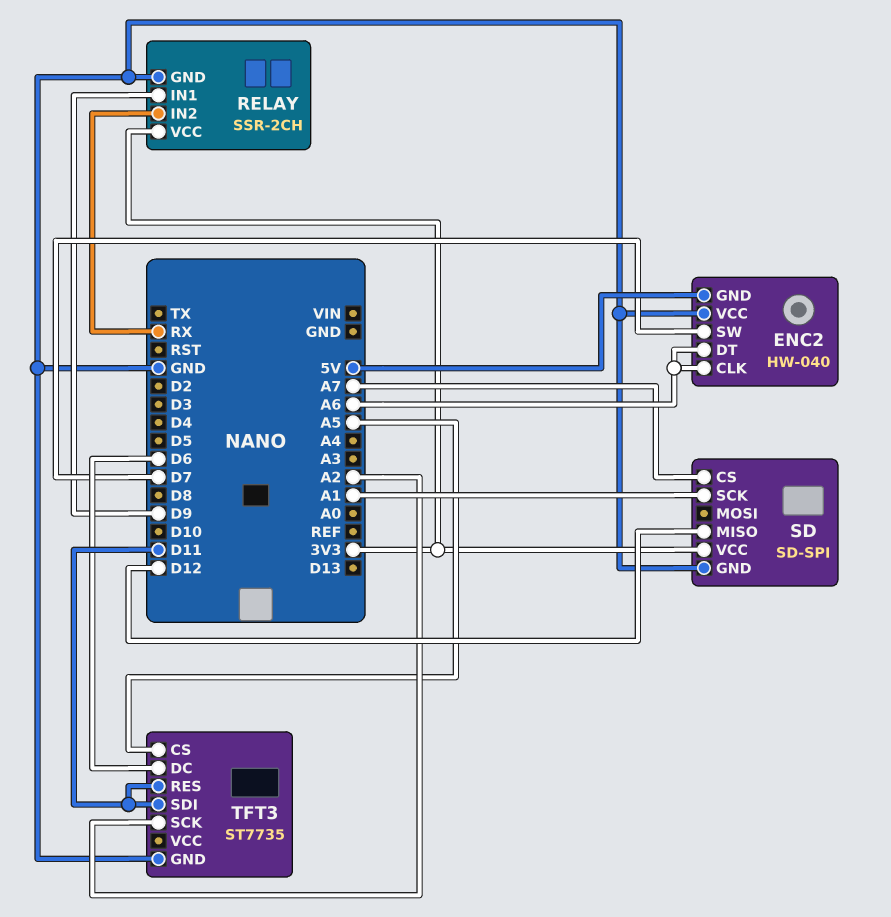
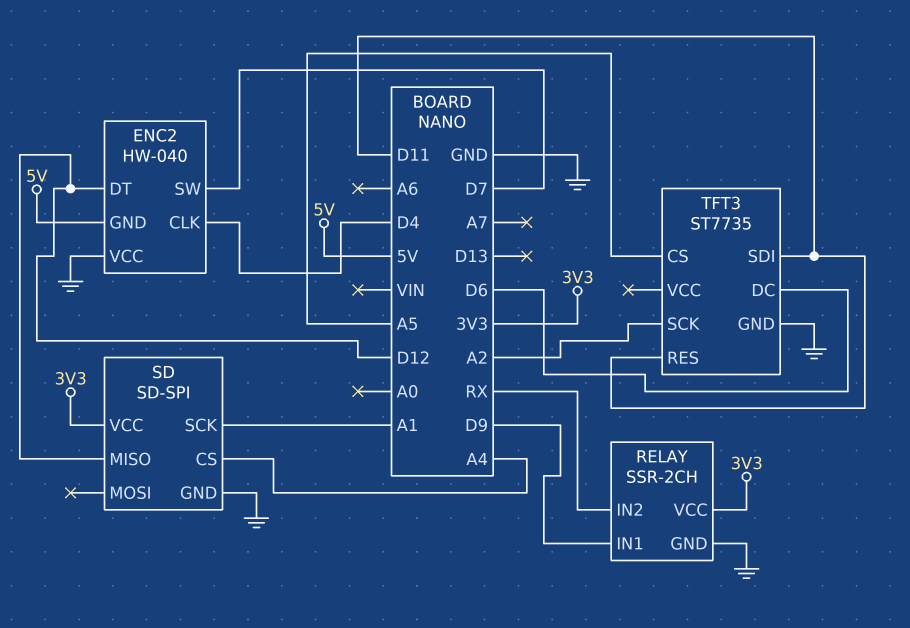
ENC2 pin CLK: A6 -> D4
ENC2 pin DT: A6 -> D12
SD pin CS: A7 -> A4

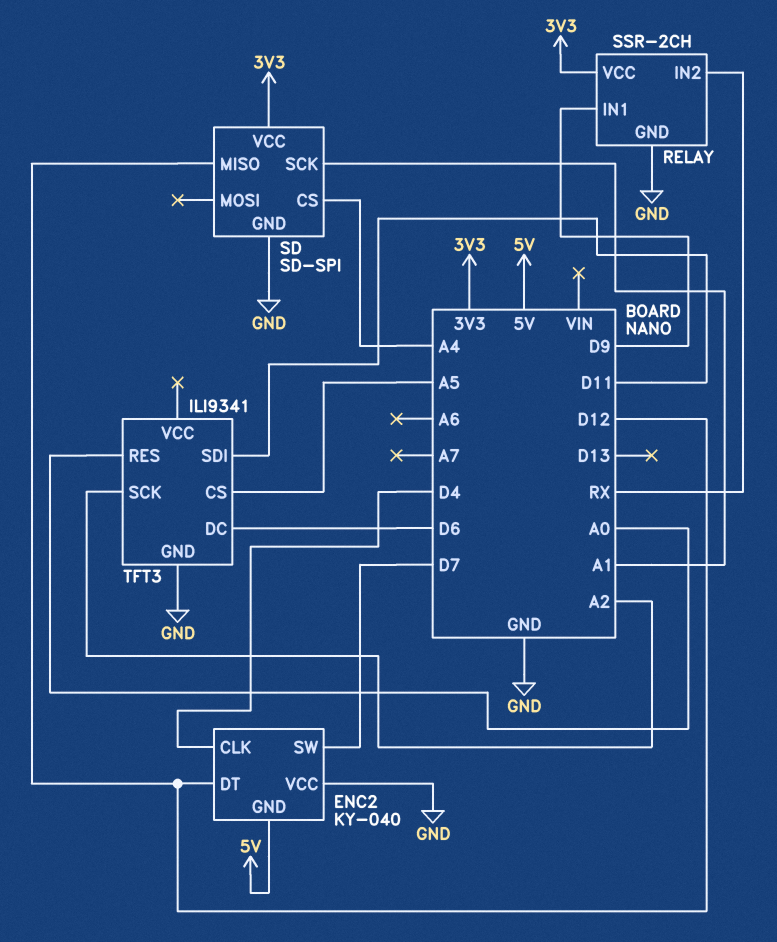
ENC2: HW-040 -> KY-040
TFT3: ST7735 -> ILI9341
TFT3 pin RES: D11 -> A0

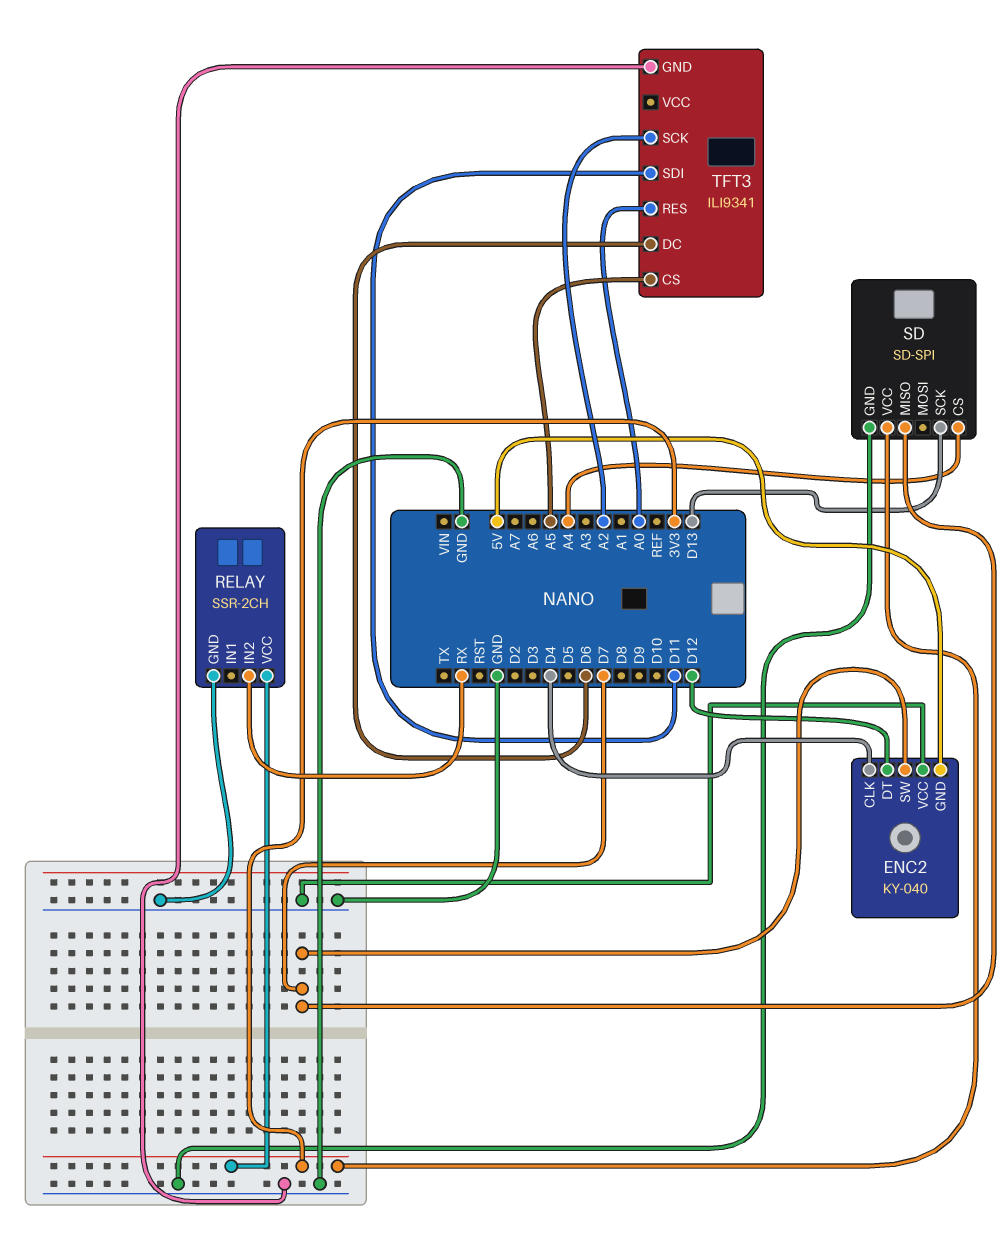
RELAY pin IN1: D9 -> none
SD pin MISO: D12 -> D7
SD pin SCK: A1 -> D13

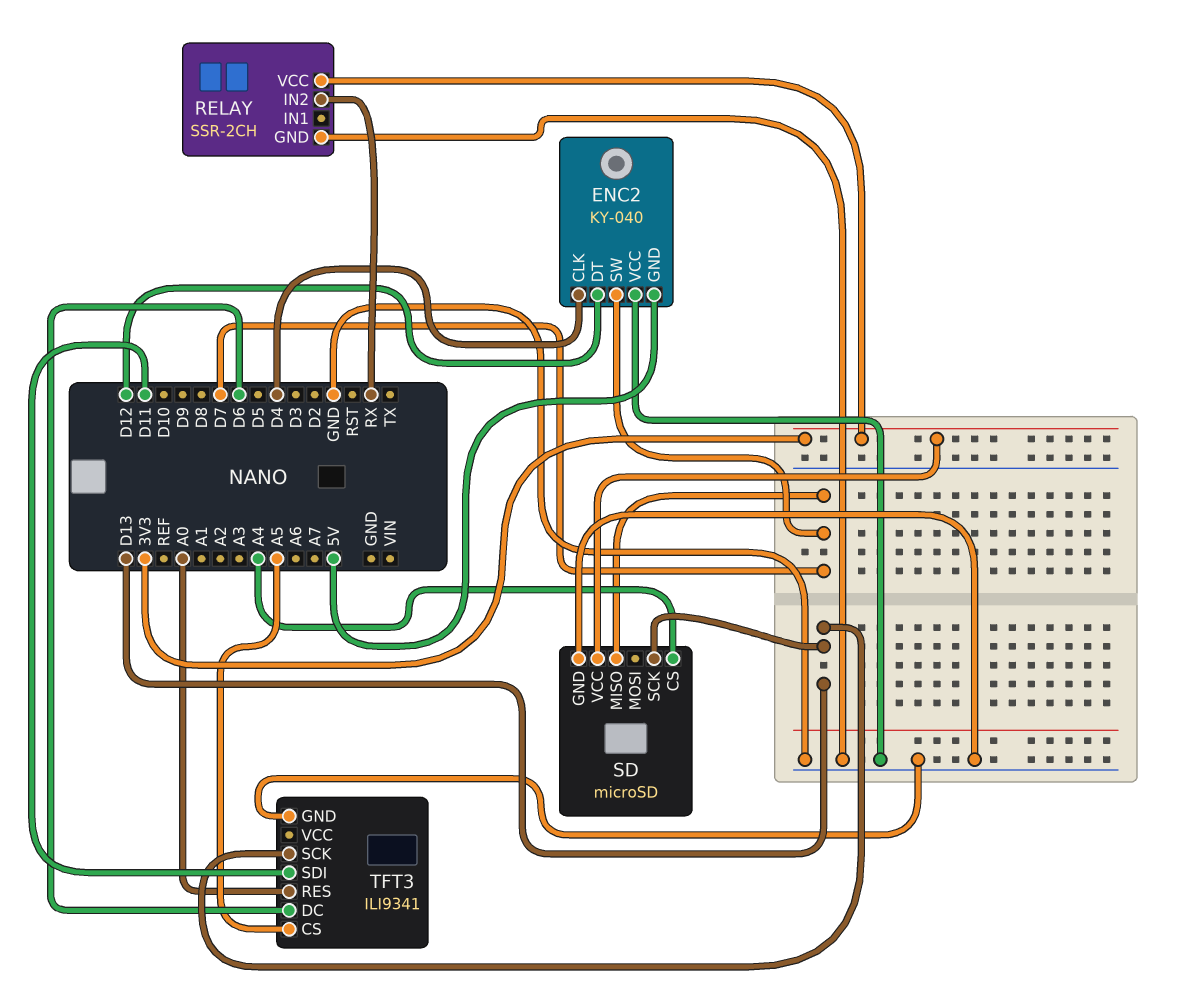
SD: SD-SPI -> microSD
TFT3 pin SCK: A2 -> D13

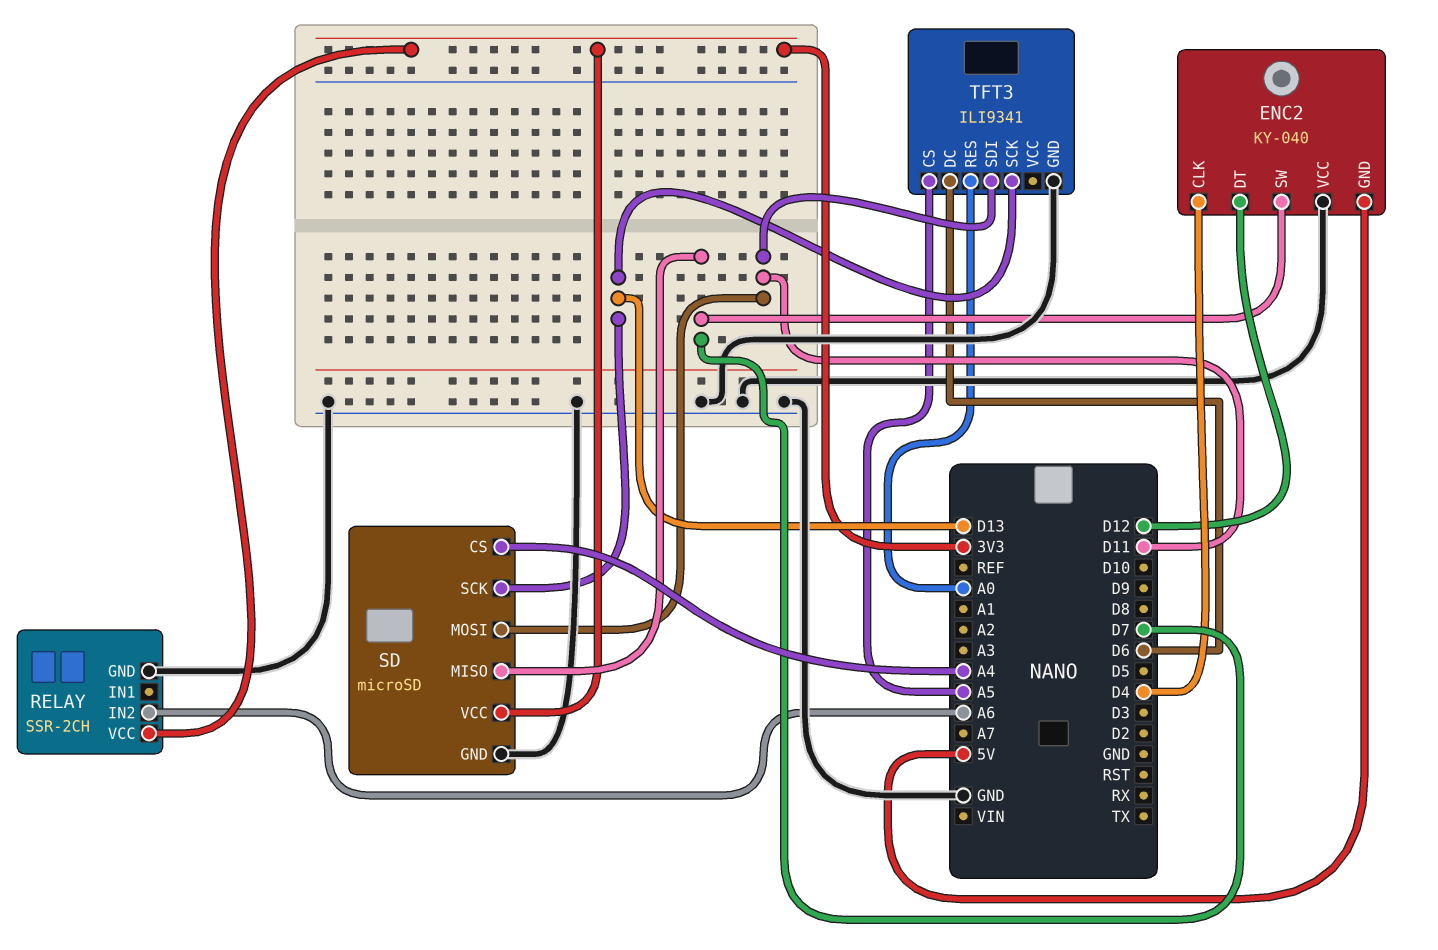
RELAY pin IN2: RX -> A6
SD pin MOSI: none -> D11

